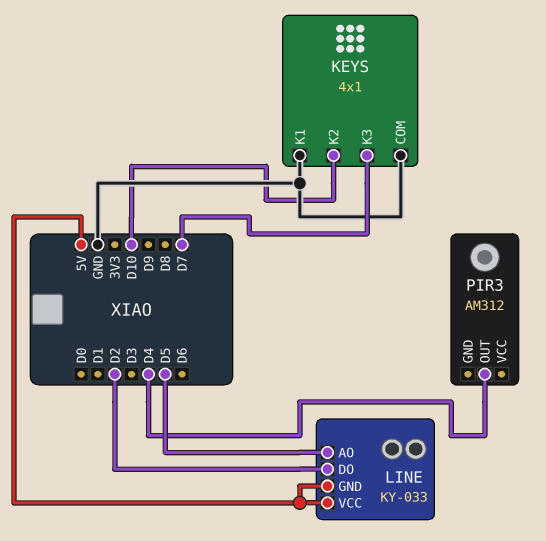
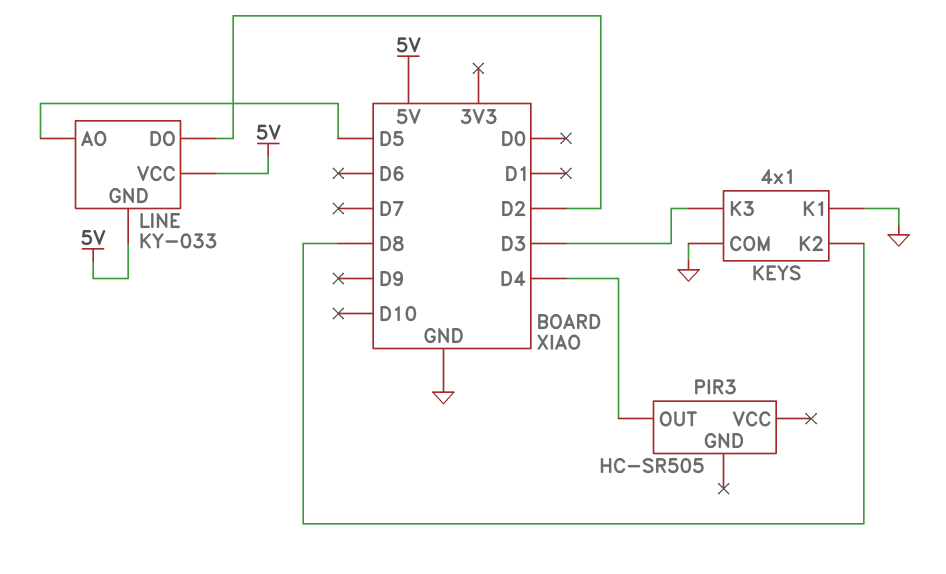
KEYS pin K2: D10 -> D8
KEYS pin K3: D7 -> D3
PIR3: AM312 -> HC-SR505

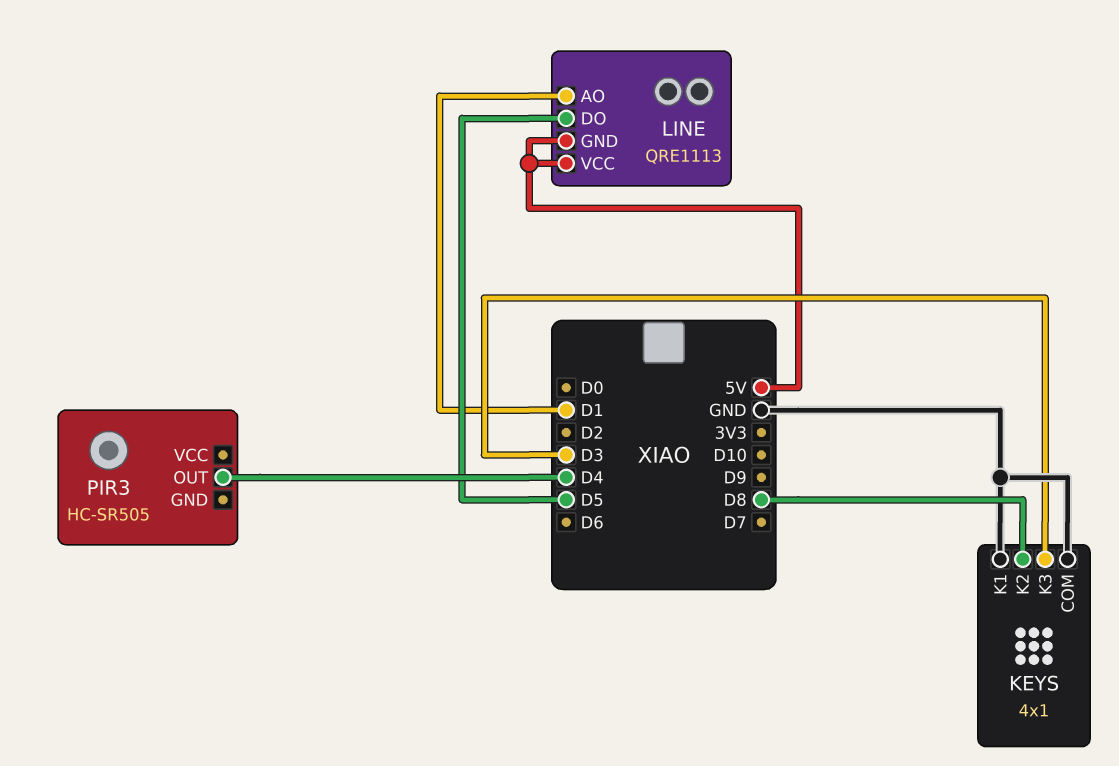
LINE: KY-033 -> QRE1113
LINE pin AO: D5 -> D1
LINE pin DO: D2 -> D5

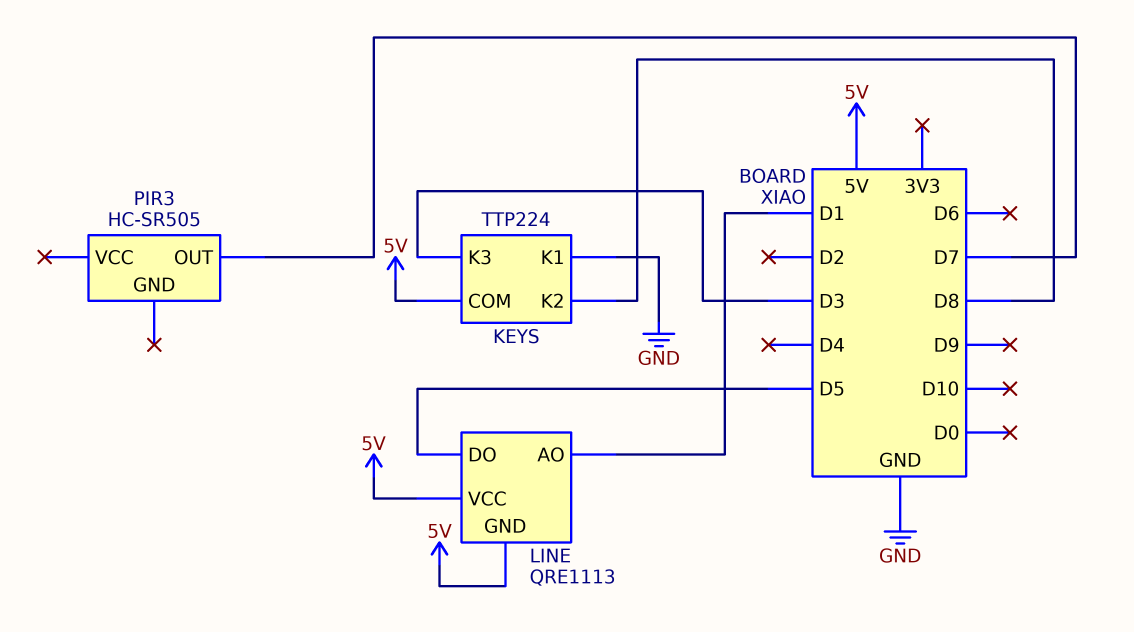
KEYS: 4x1 -> TTP224
KEYS pin COM: GND -> 5V
PIR3 pin OUT: D4 -> D7

